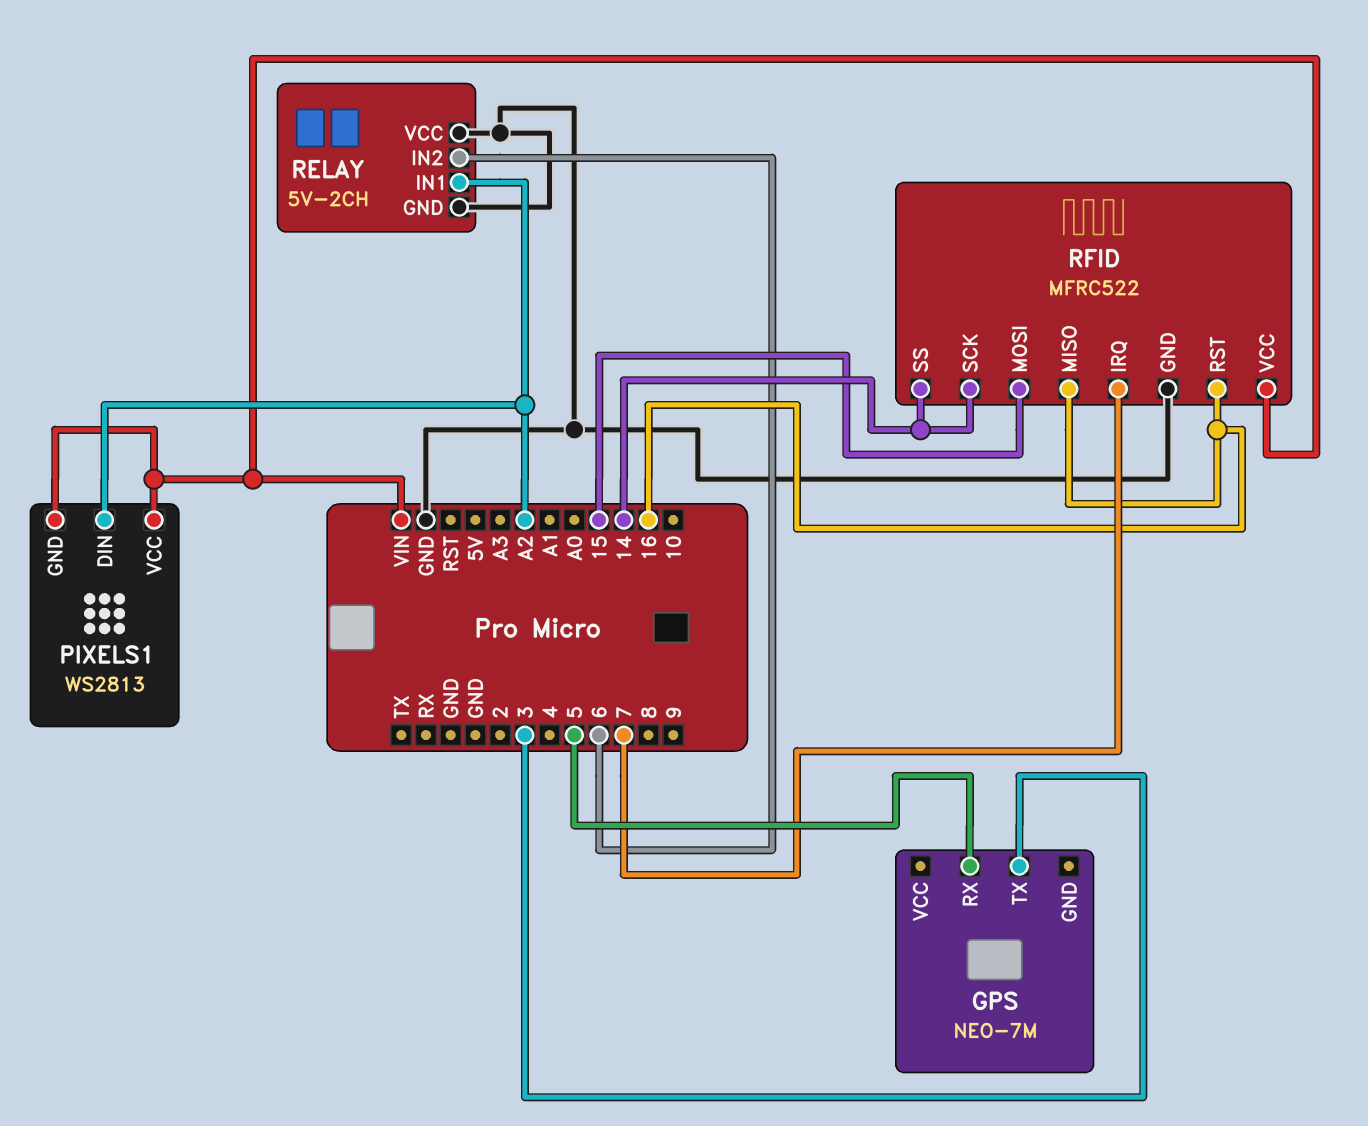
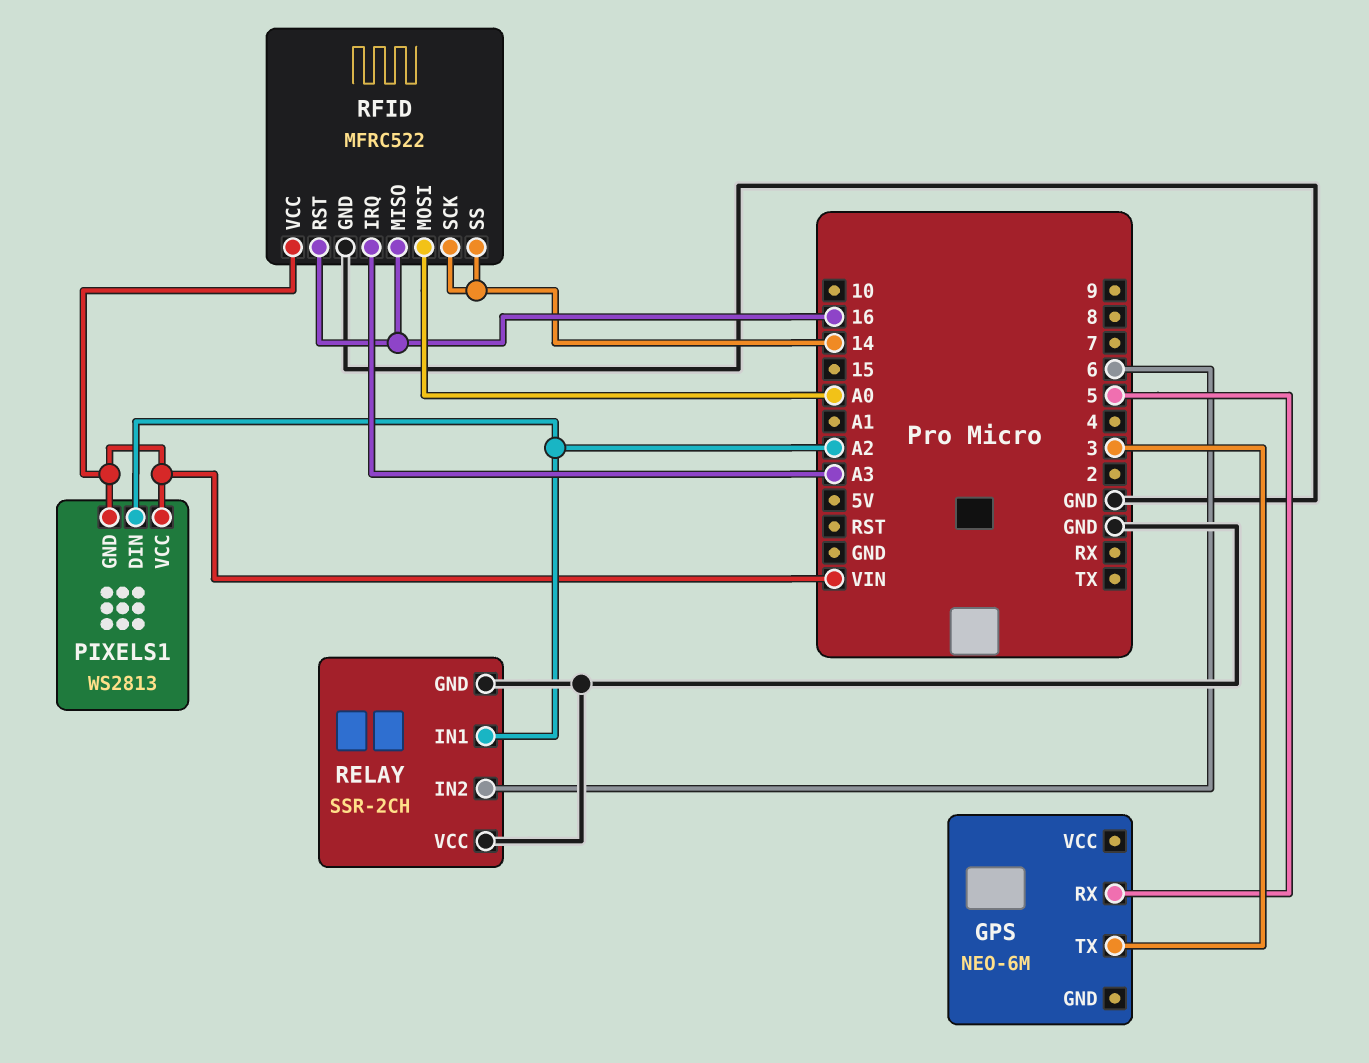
GPS: NEO-7M -> NEO-6M
RELAY: 5V-2CH -> SSR-2CH
RFID pin IRQ: 7 -> A3
RFID pin MOSI: 15 -> A0

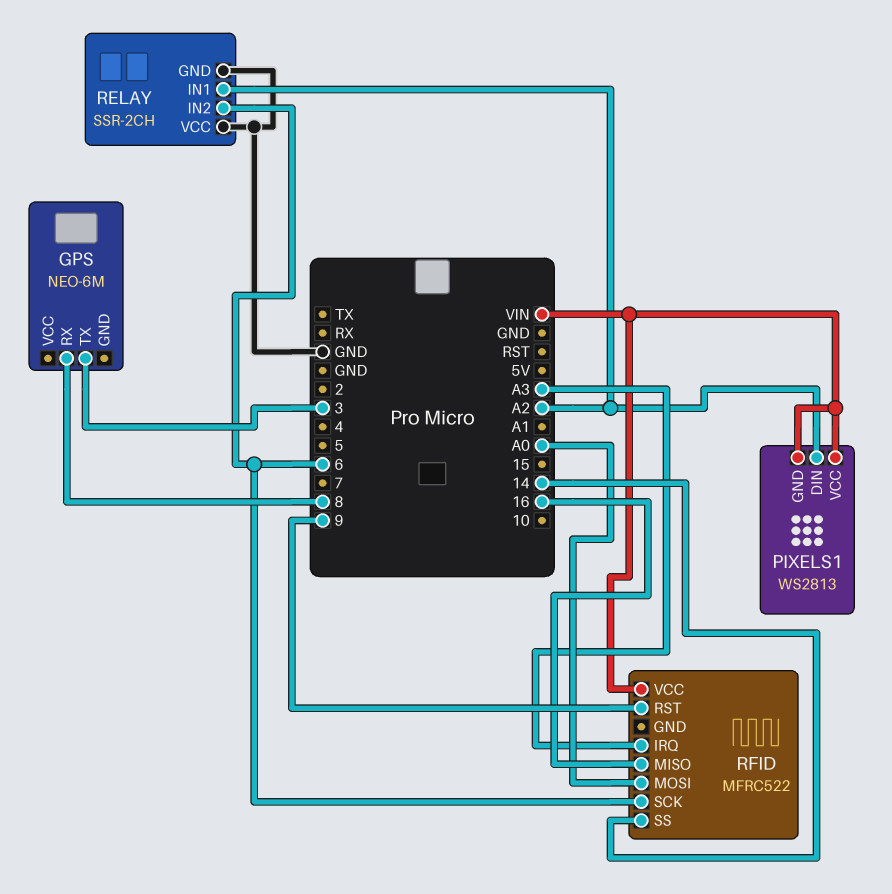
GPS pin RX: 5 -> 8
RFID pin GND: GND -> none
RFID pin RST: 16 -> 9
RFID pin SCK: 14 -> 6

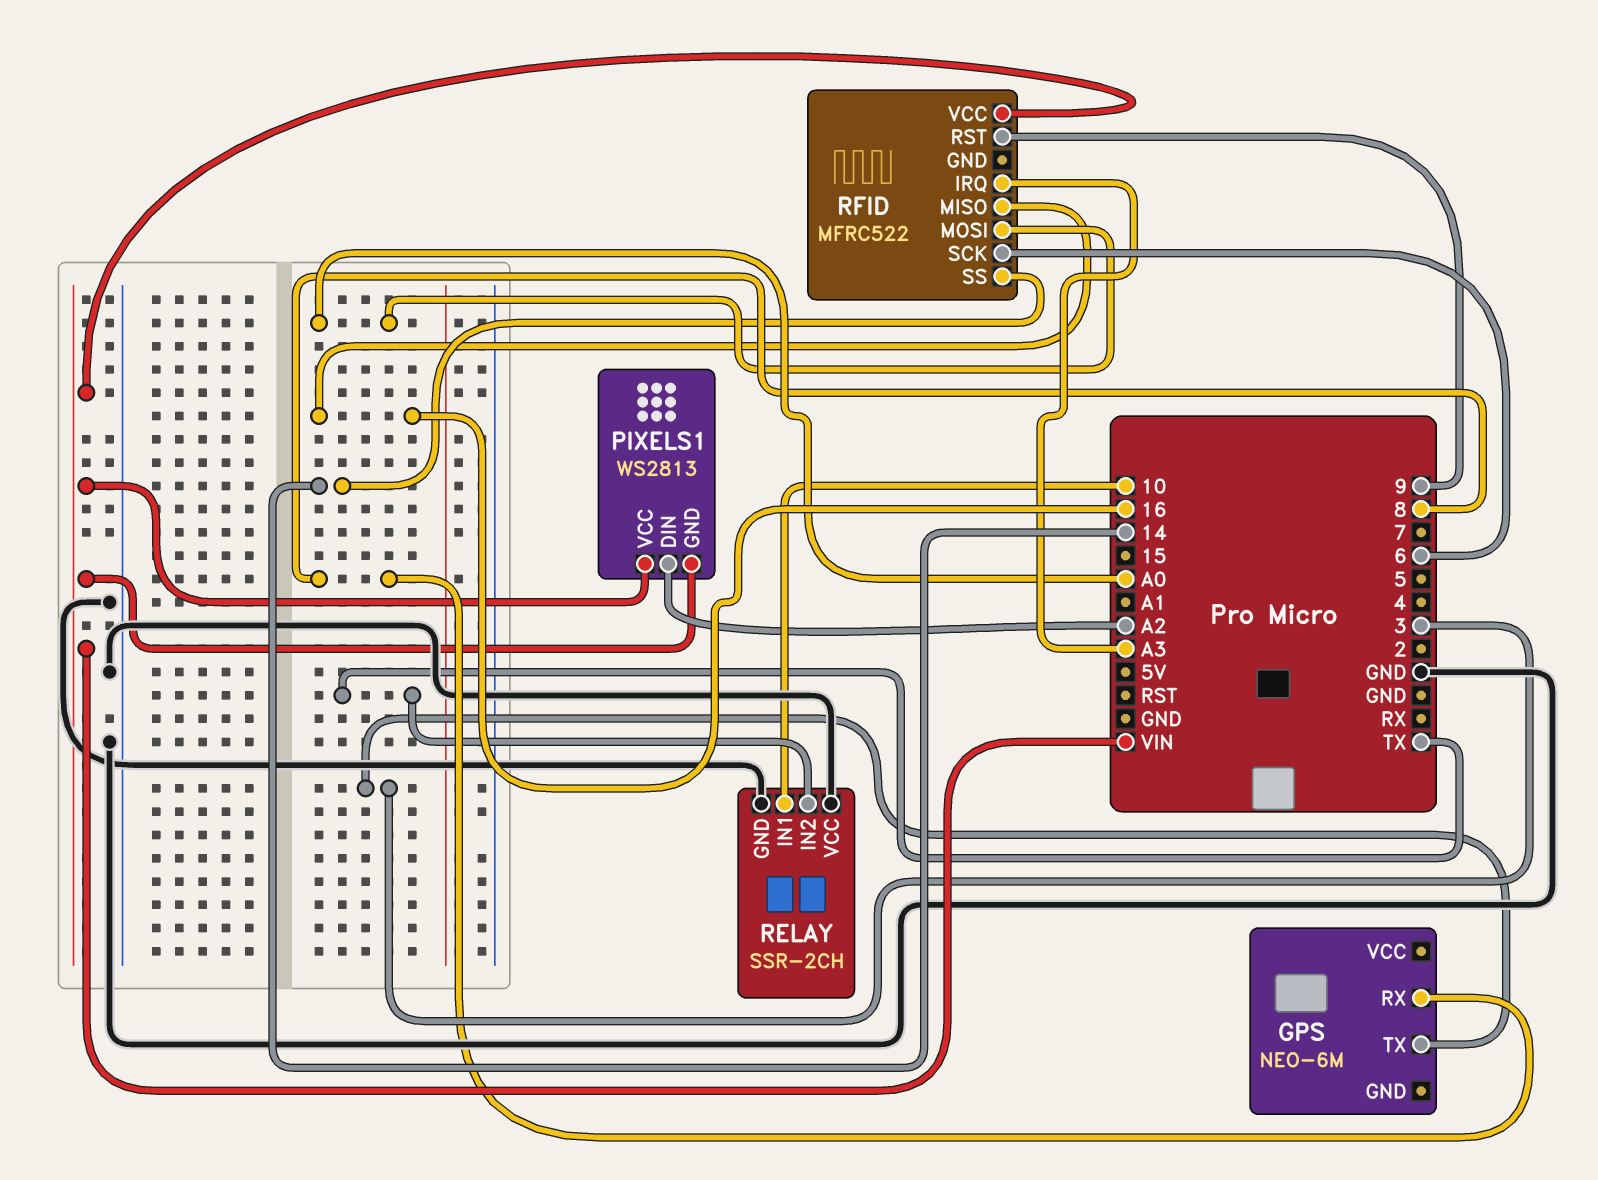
RELAY pin IN1: A2 -> 10
RELAY pin IN2: 6 -> TX

